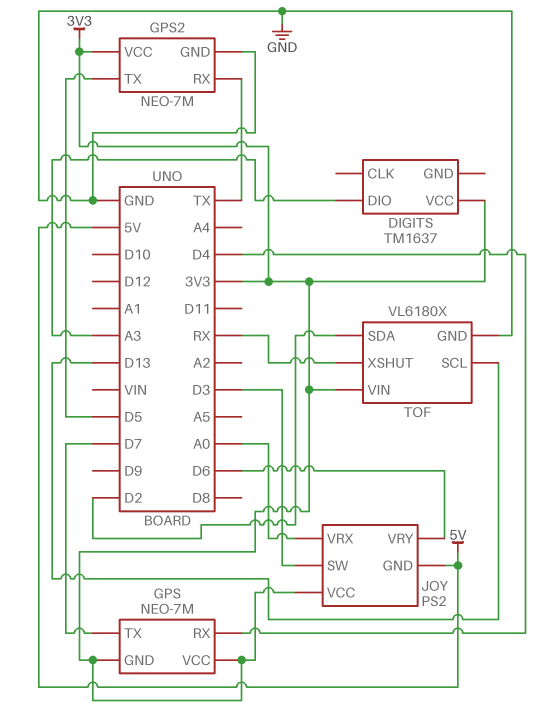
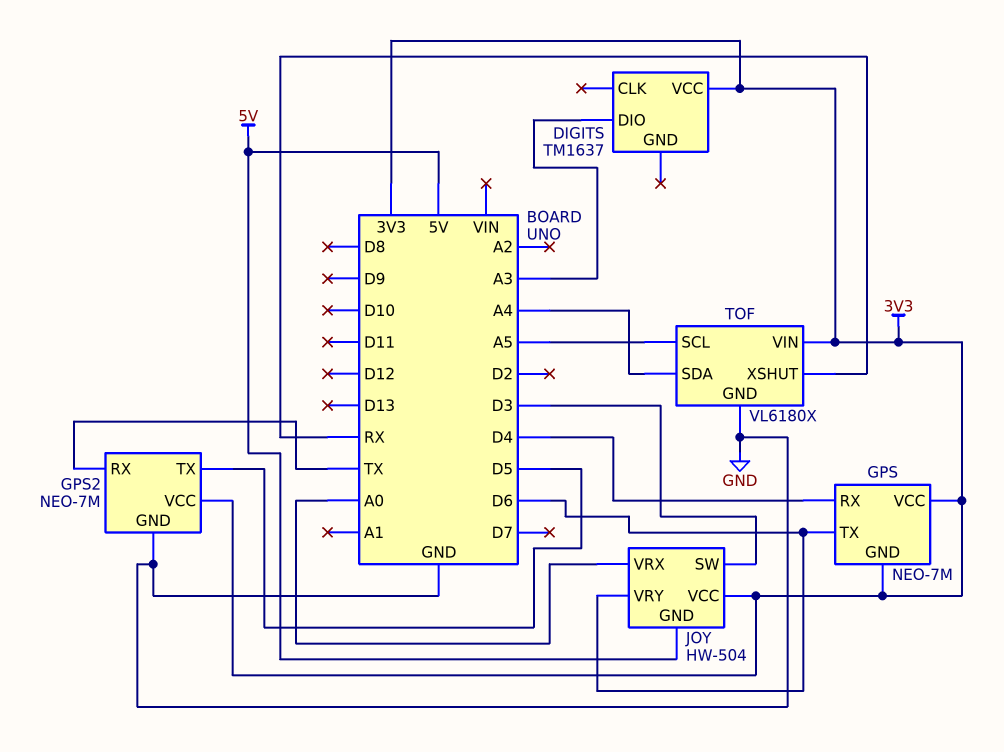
GPS pin TX: D7 -> D6
JOY: PS2 -> HW-504
TOF pin SCL: D13 -> A5
TOF pin SDA: D2 -> A4

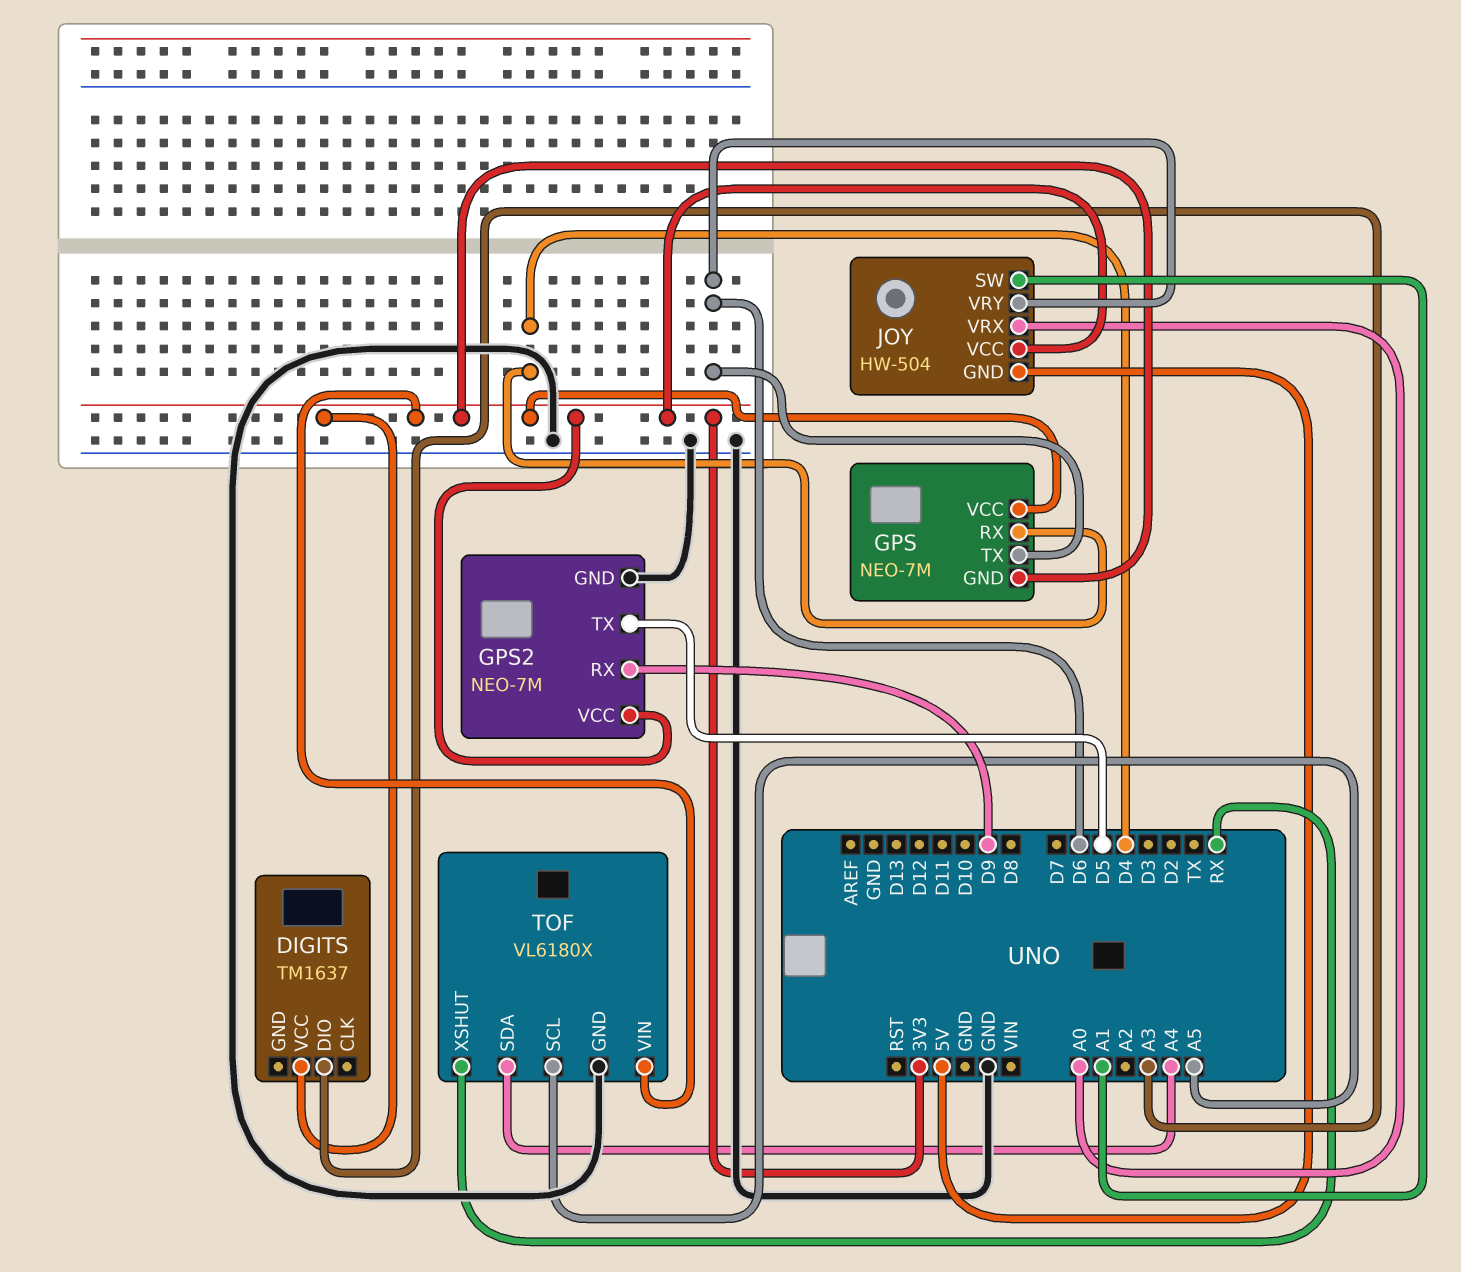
GPS2 pin RX: TX -> D9
JOY pin SW: D3 -> A1

